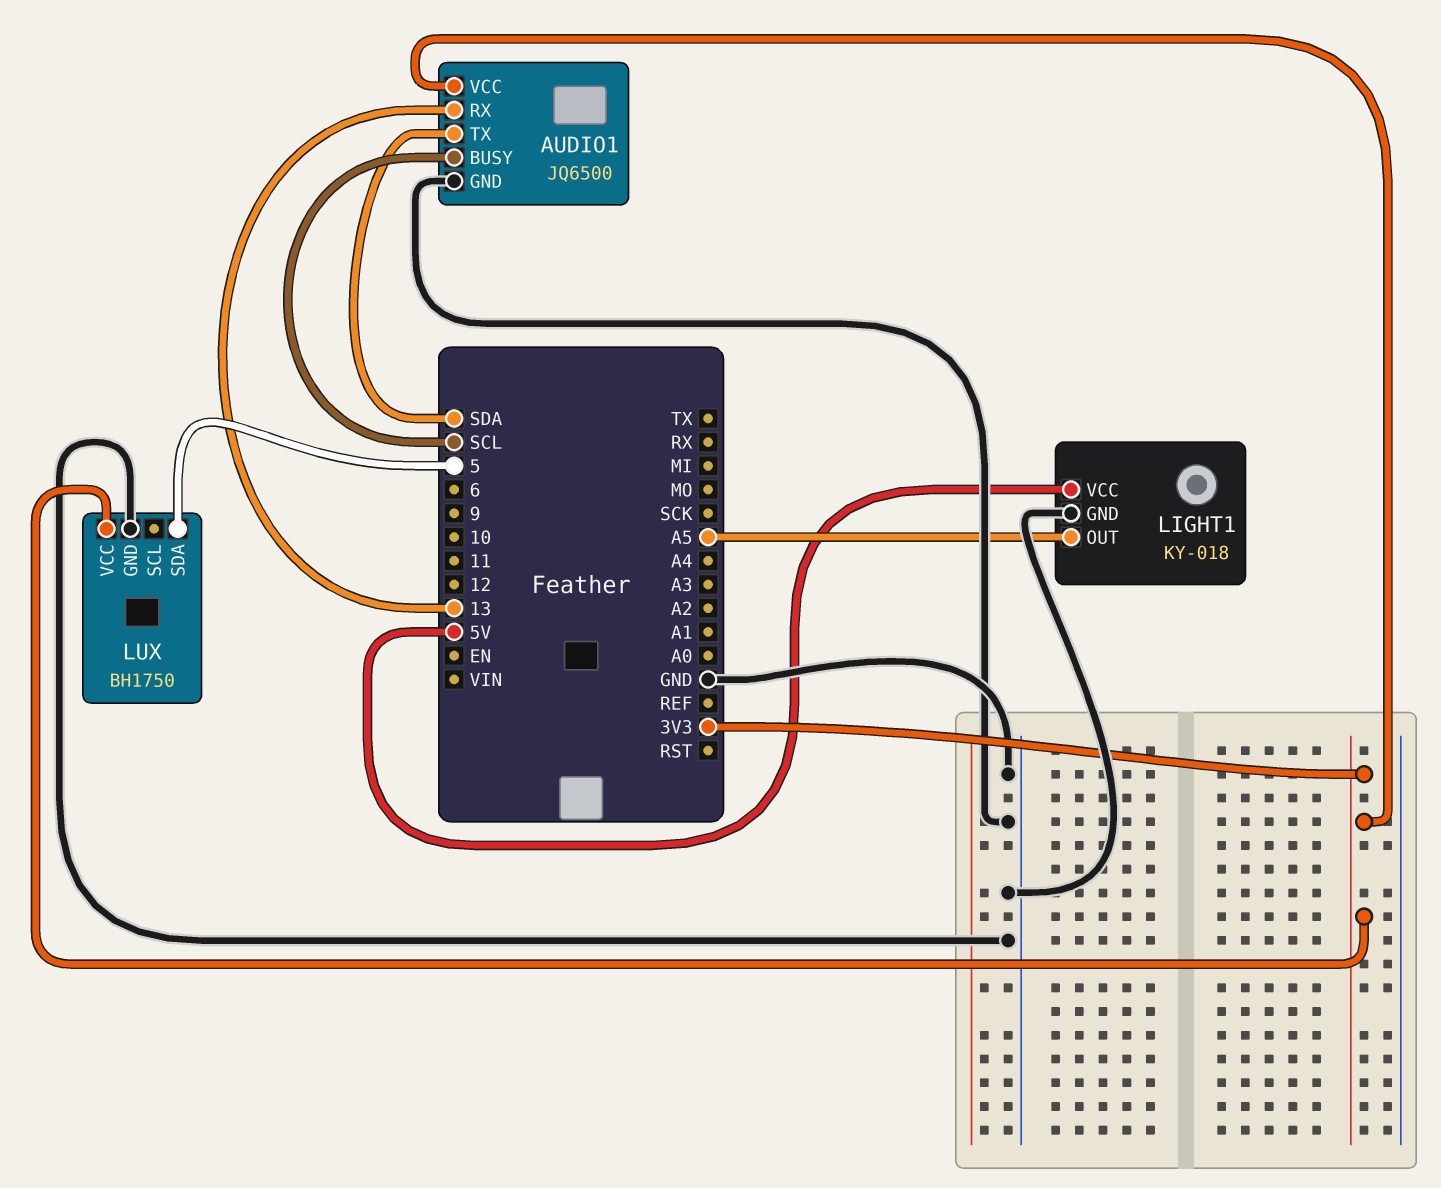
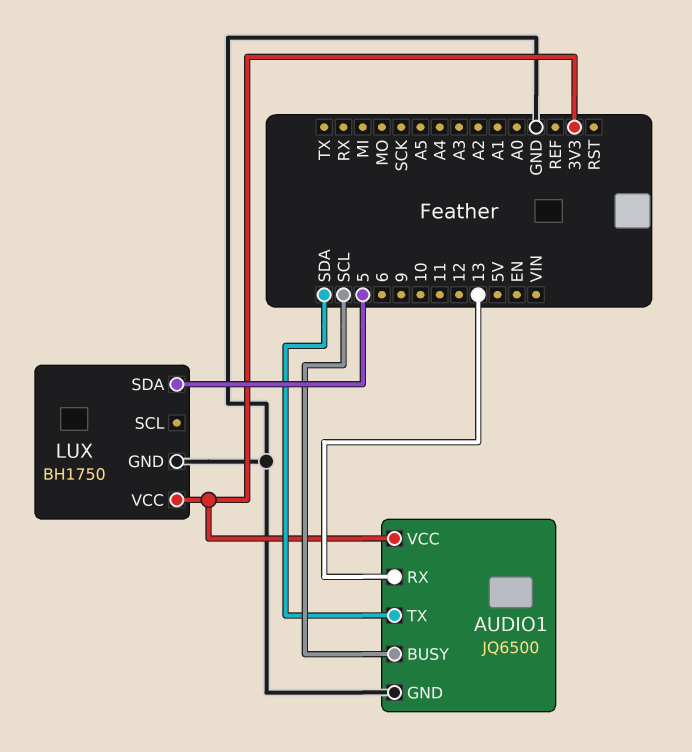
LIGHT1: KY-018 -> none
LIGHT1 pin GND: GND -> none
LIGHT1 pin OUT: A5 -> none
LIGHT1 pin VCC: 5V -> none

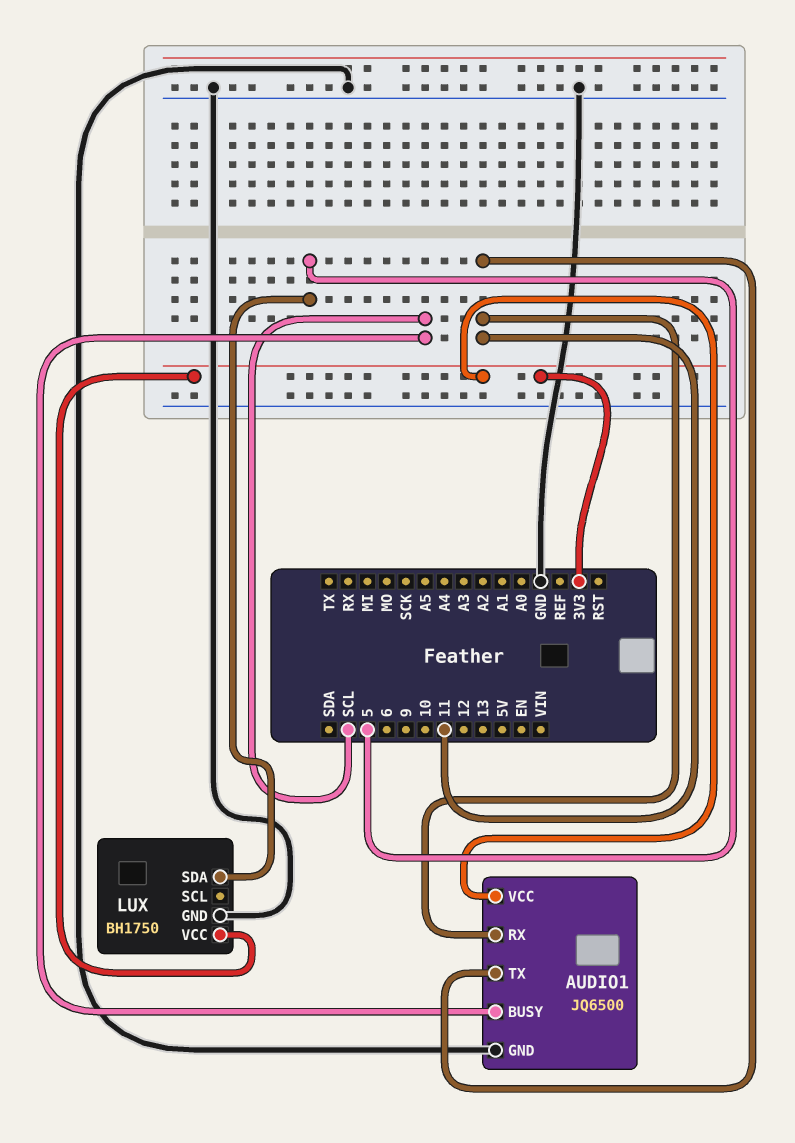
AUDIO1 pin RX: 13 -> 11
AUDIO1 pin TX: SDA -> 11

